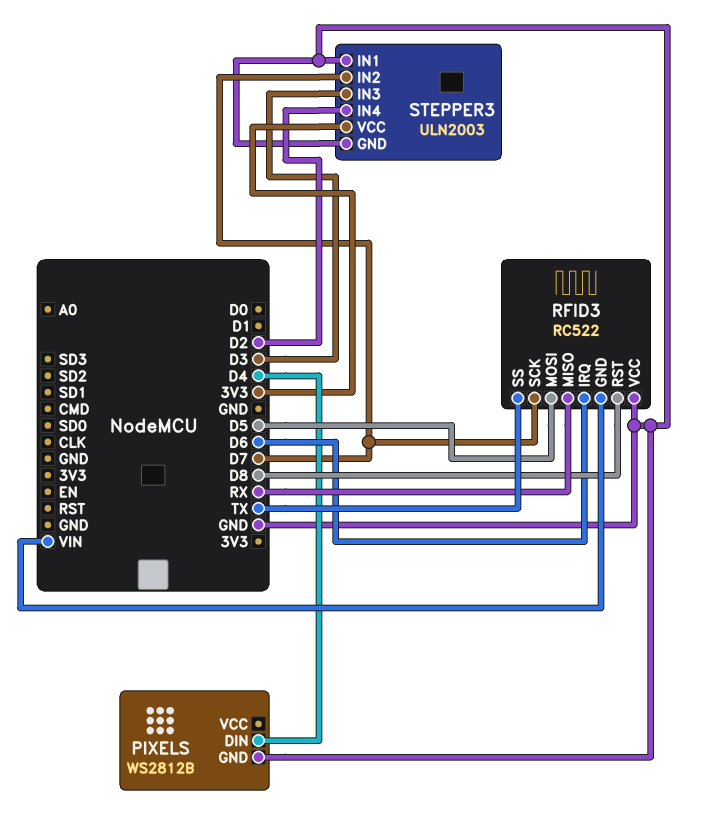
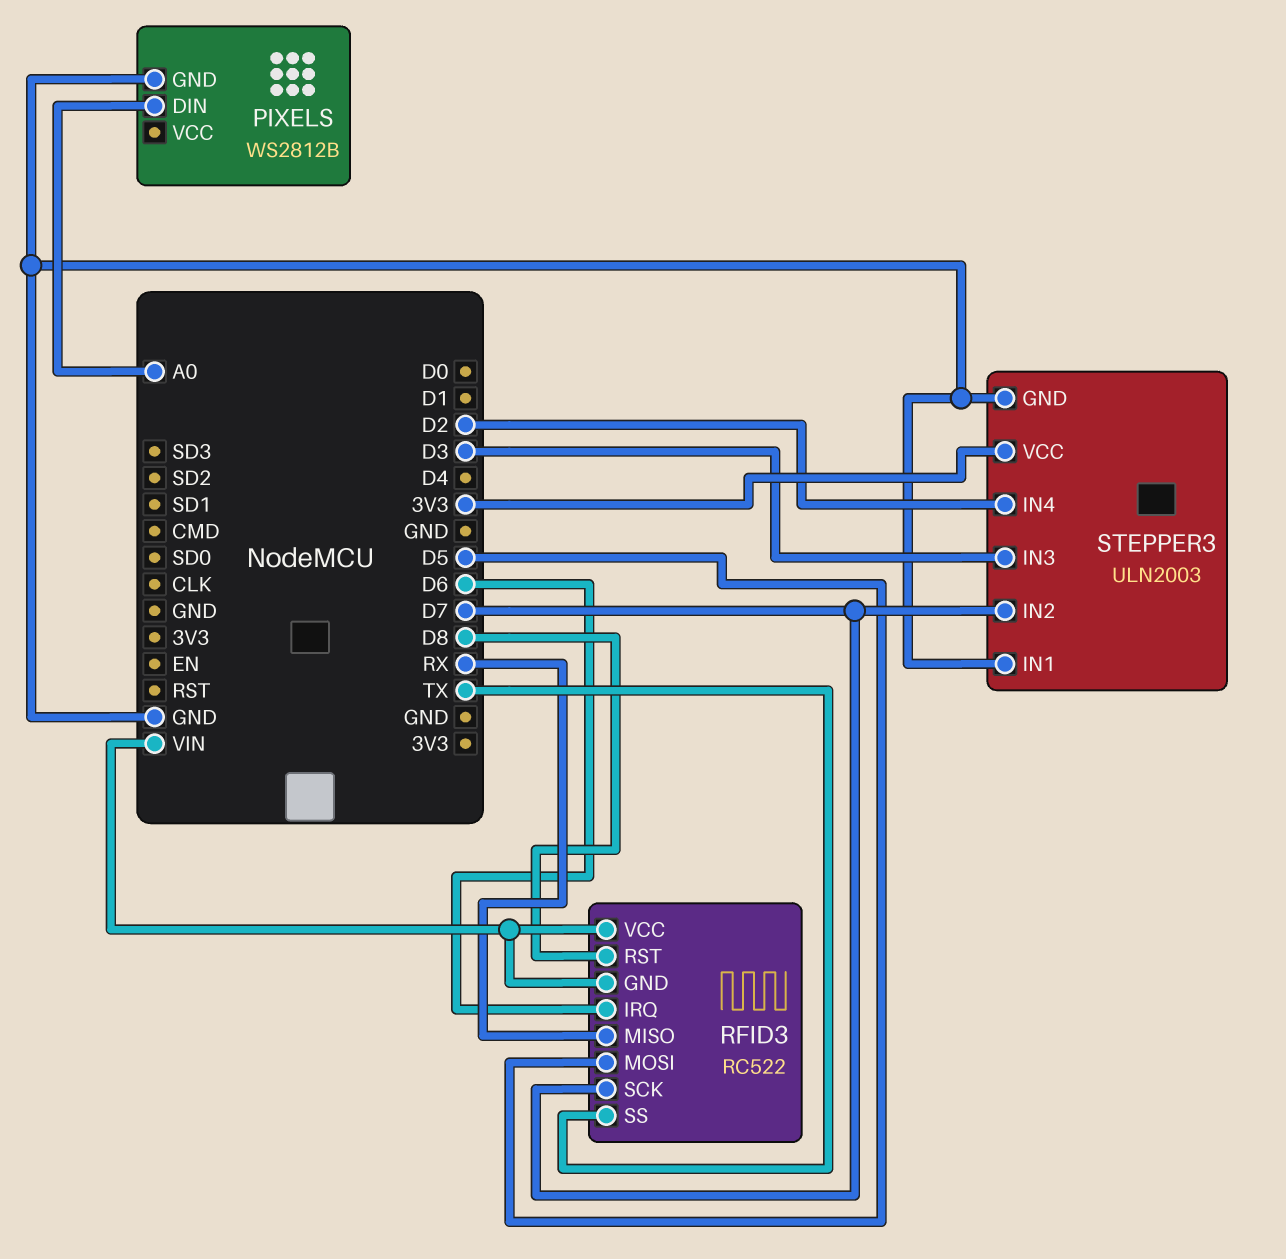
PIXELS pin DIN: D4 -> A0
RFID3 pin VCC: GND -> VIN

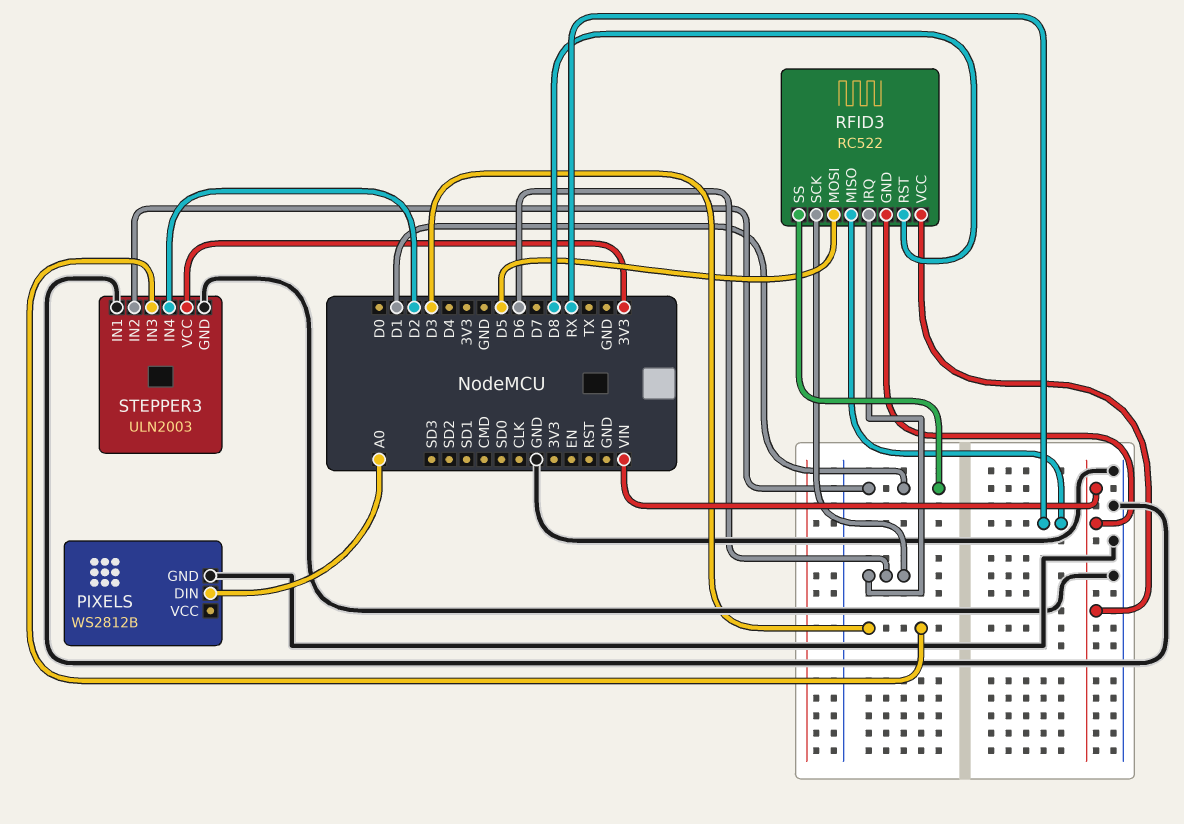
RFID3 pin SCK: D7 -> D6
RFID3 pin SS: TX -> D1
STEPPER3 pin IN2: D7 -> D1

